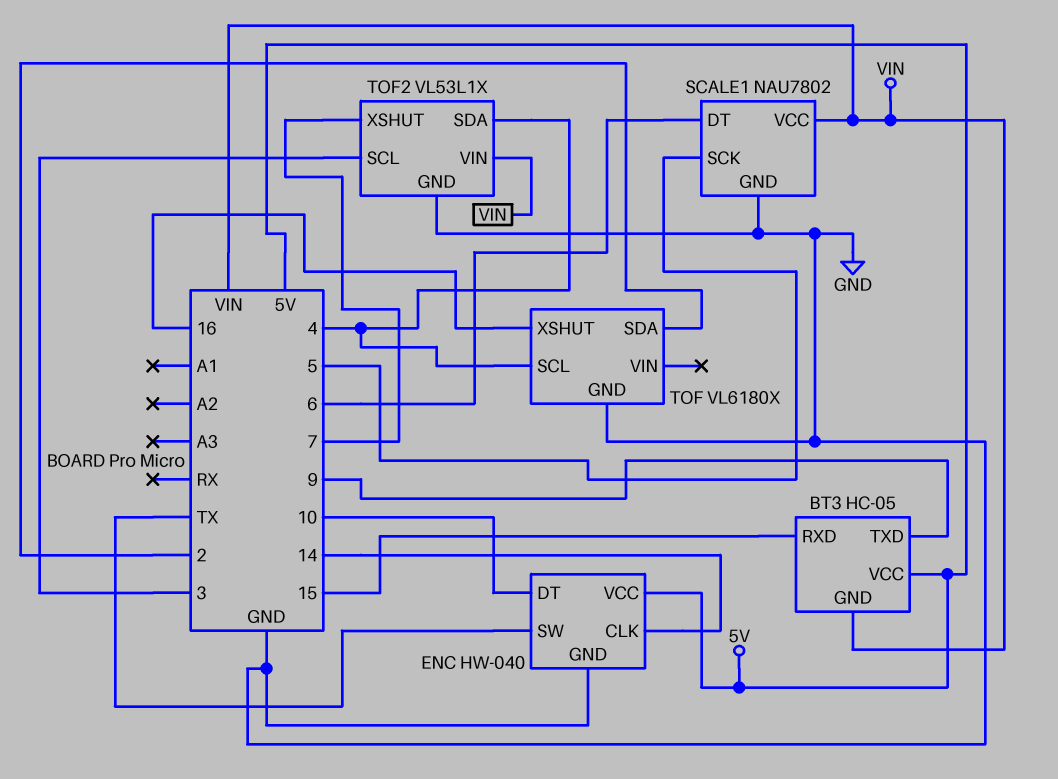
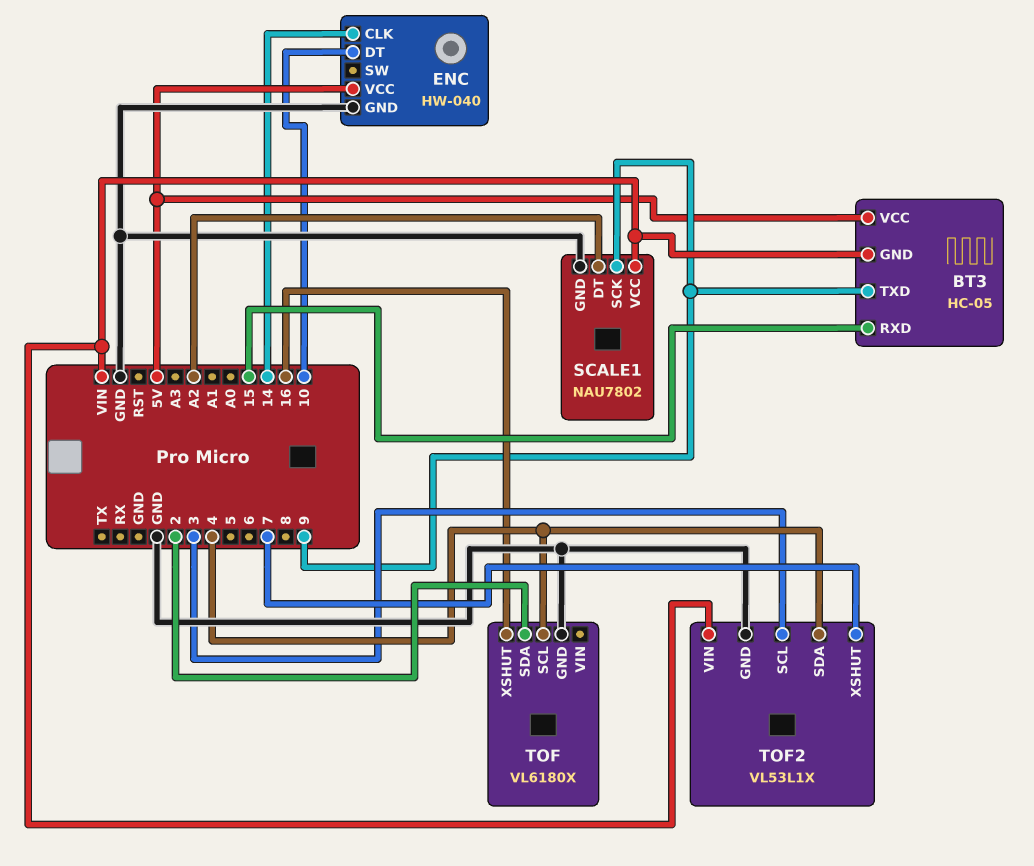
ENC pin SW: TX -> none
SCALE1 pin DT: 6 -> A2
SCALE1 pin SCK: 5 -> 9

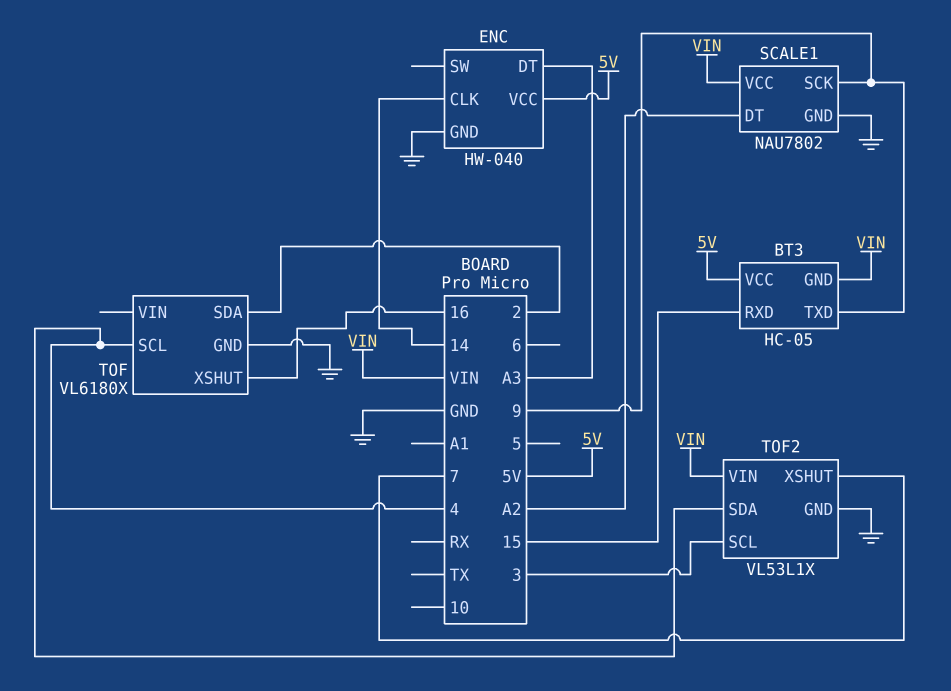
ENC pin DT: 10 -> A3

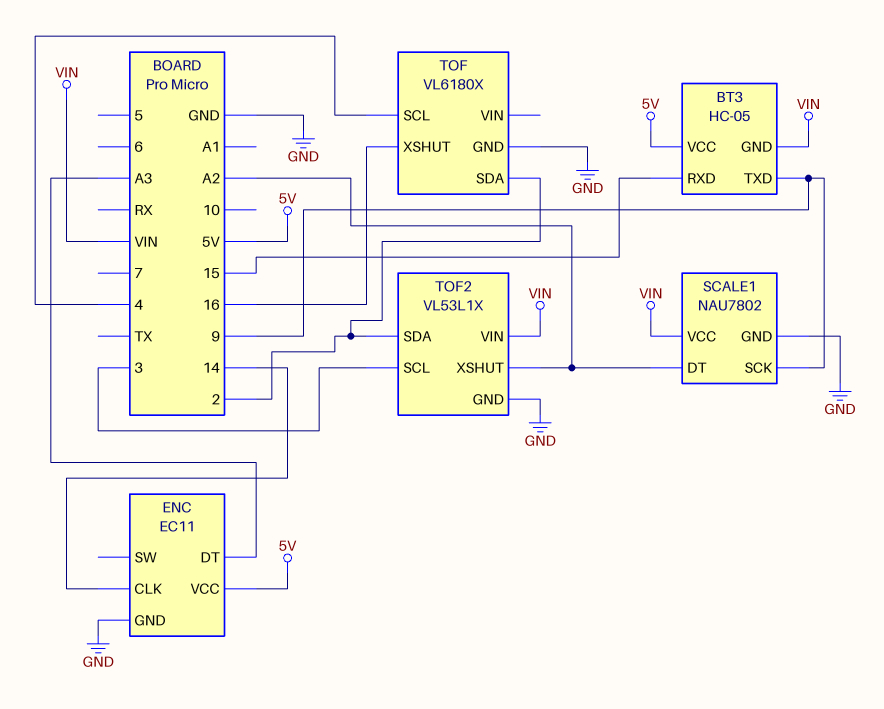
ENC: HW-040 -> EC11
TOF2 pin SDA: 4 -> 2
TOF2 pin XSHUT: 7 -> A2

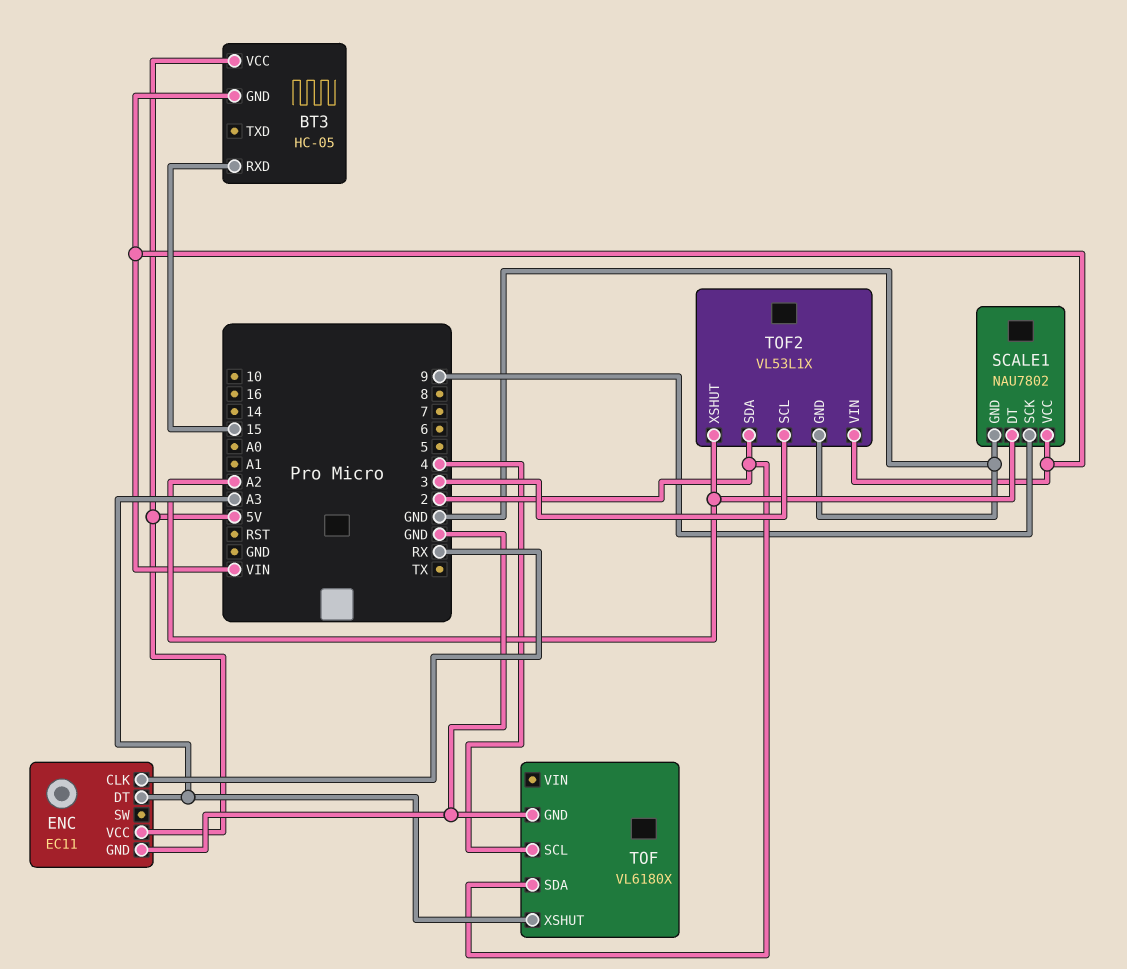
BT3 pin TXD: 9 -> none
ENC pin CLK: 14 -> RX
TOF pin XSHUT: 16 -> A3

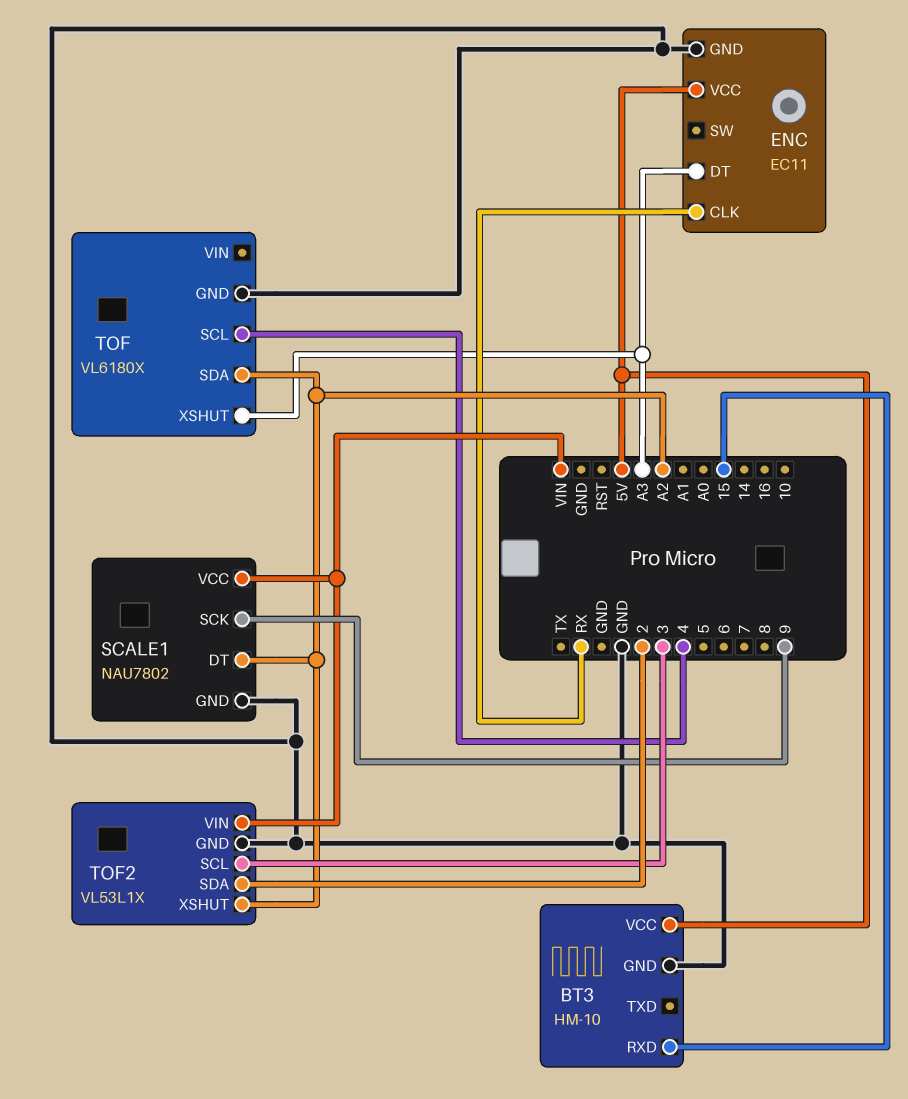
BT3: HC-05 -> HM-10
BT3 pin GND: VIN -> GND
TOF pin SDA: 2 -> A2

